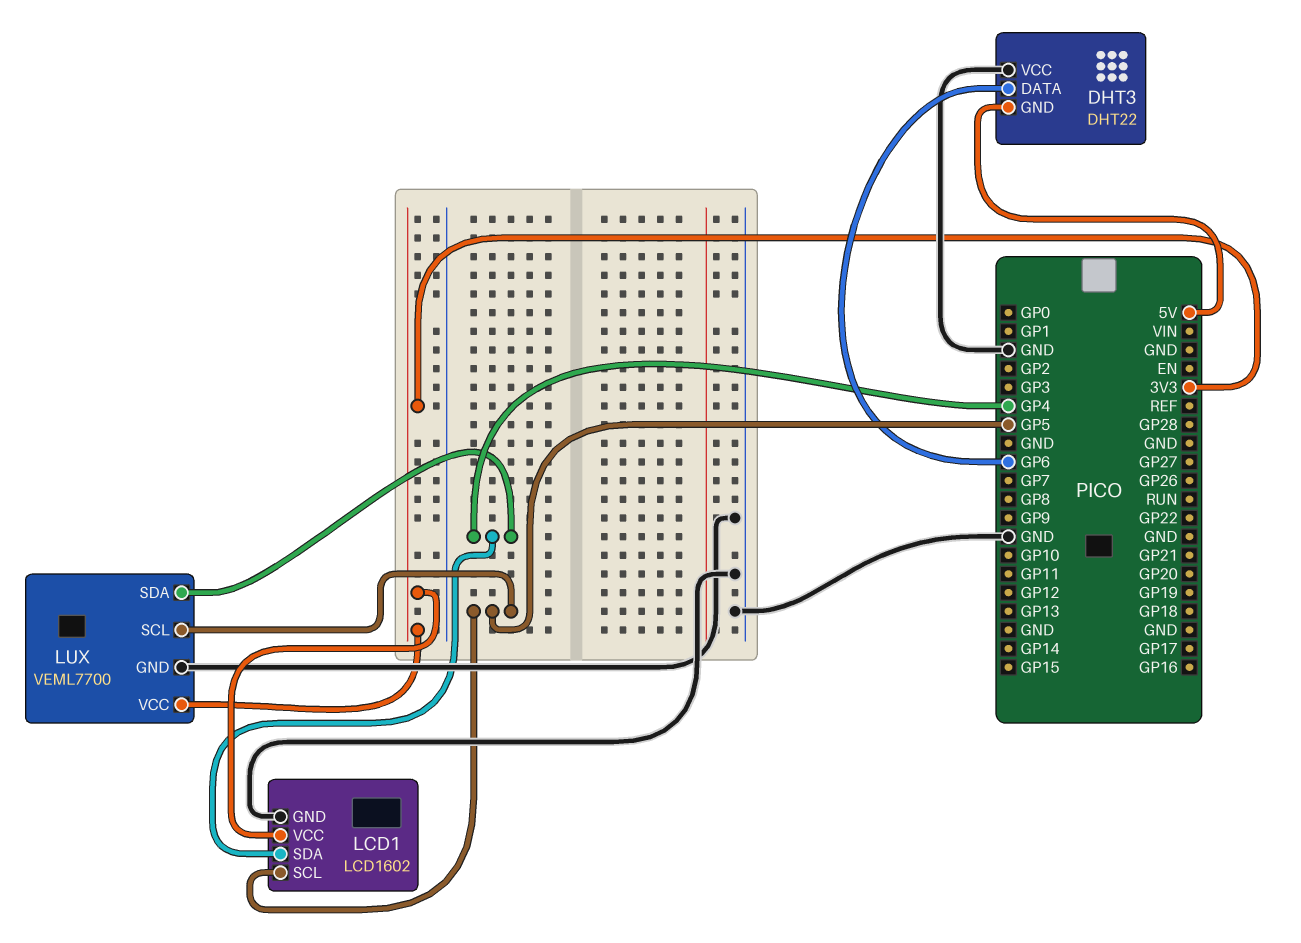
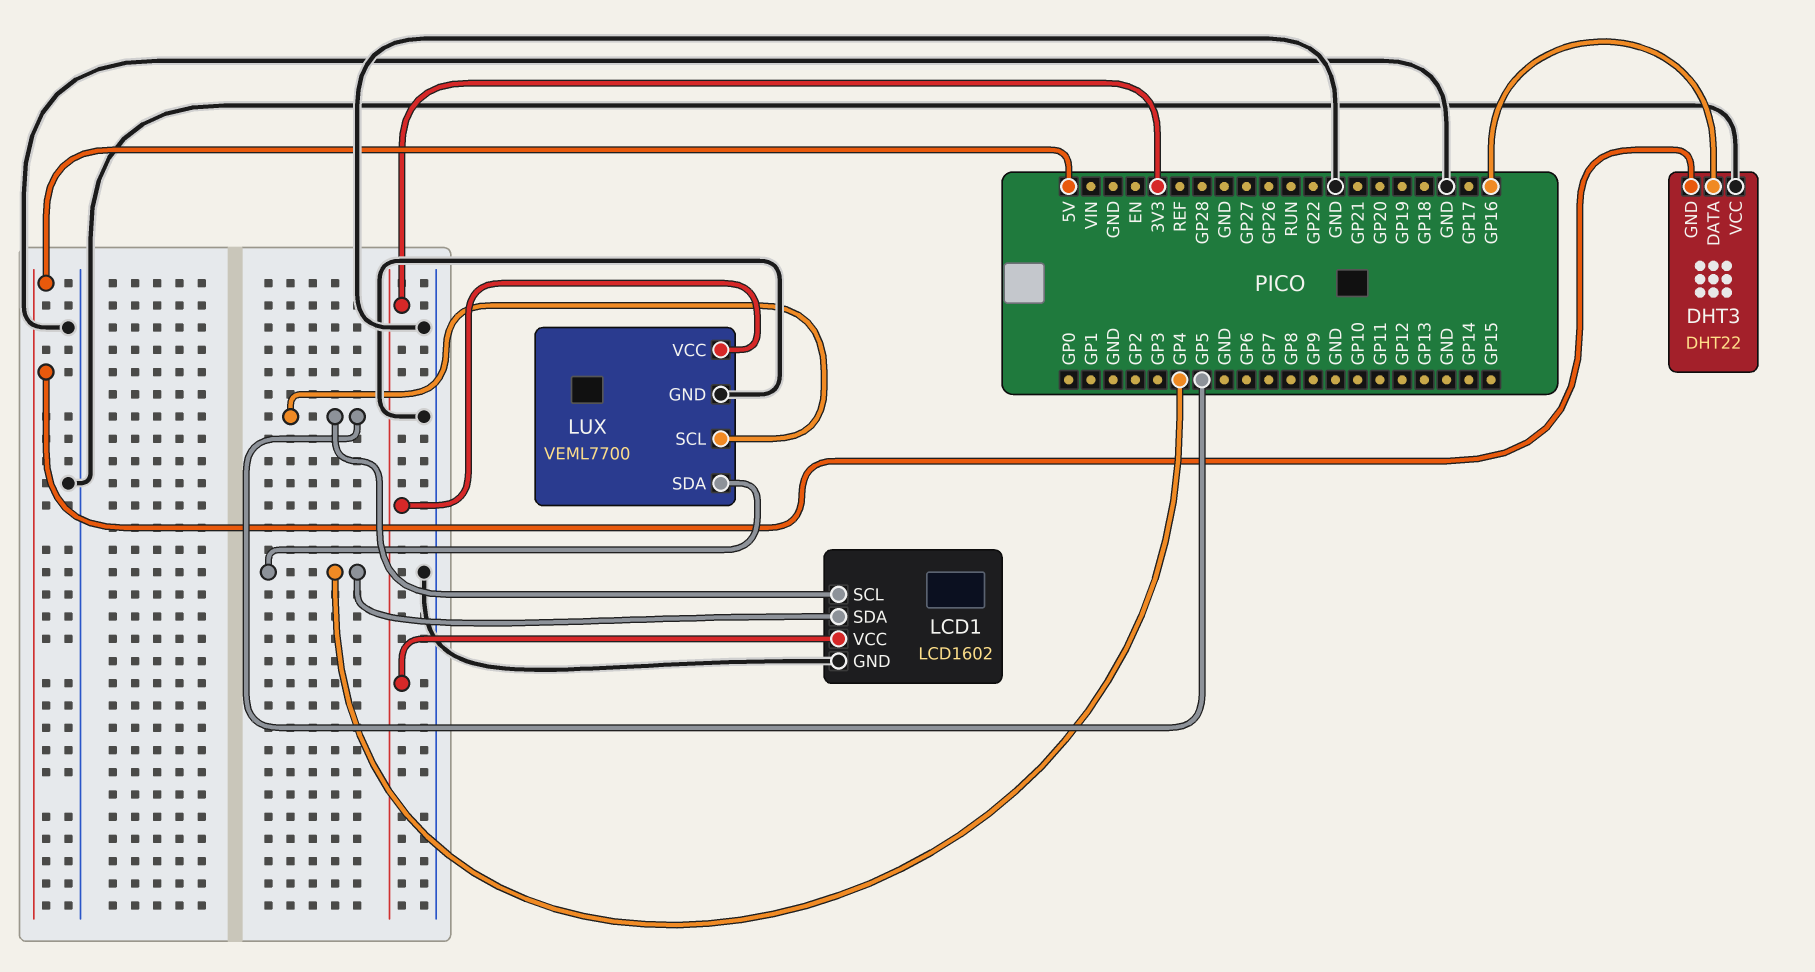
DHT3 pin DATA: GP6 -> GP16

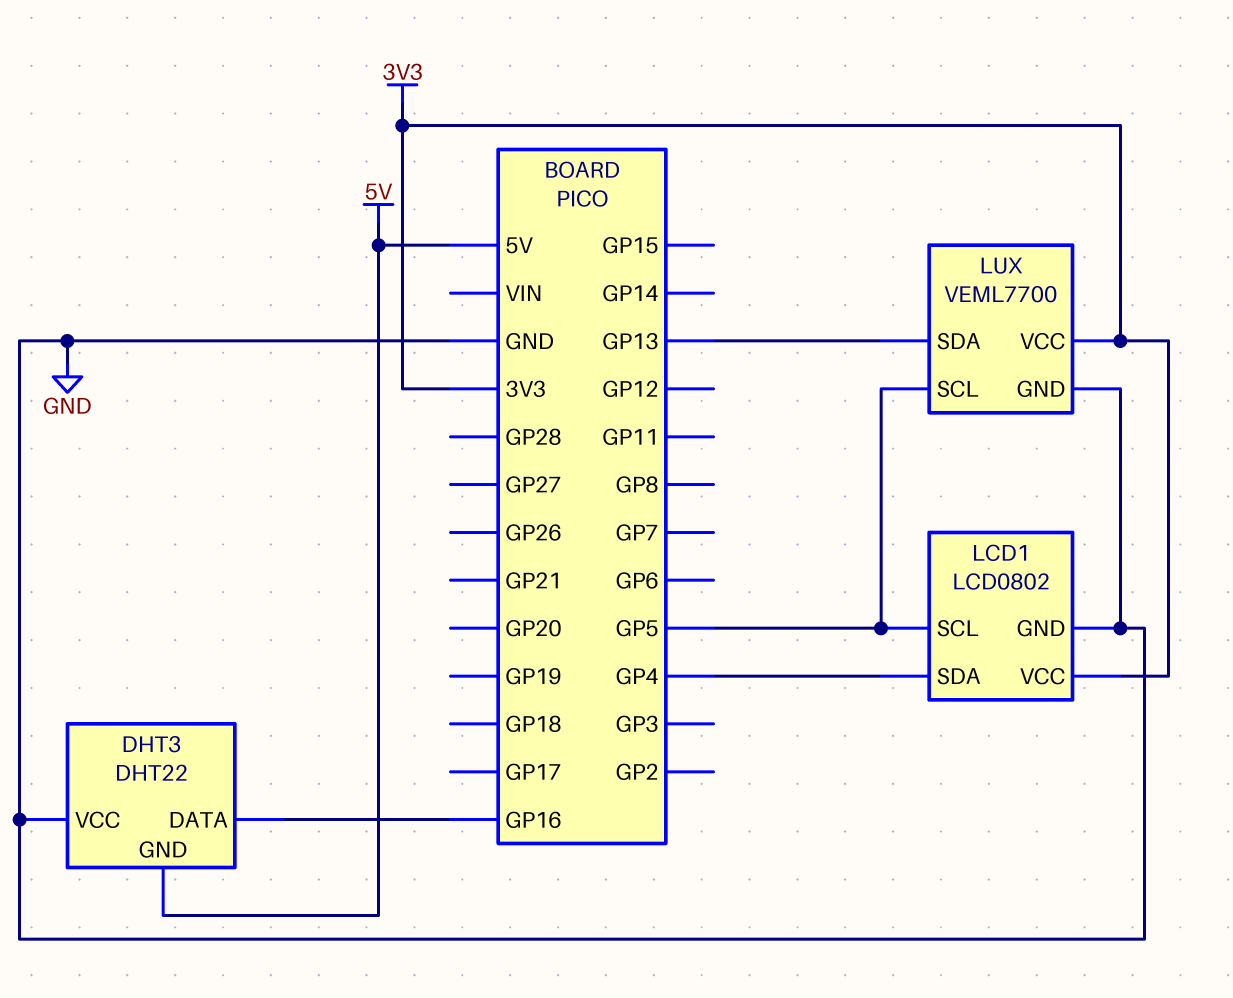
LCD1: LCD1602 -> LCD0802
LUX pin SDA: GP4 -> GP13

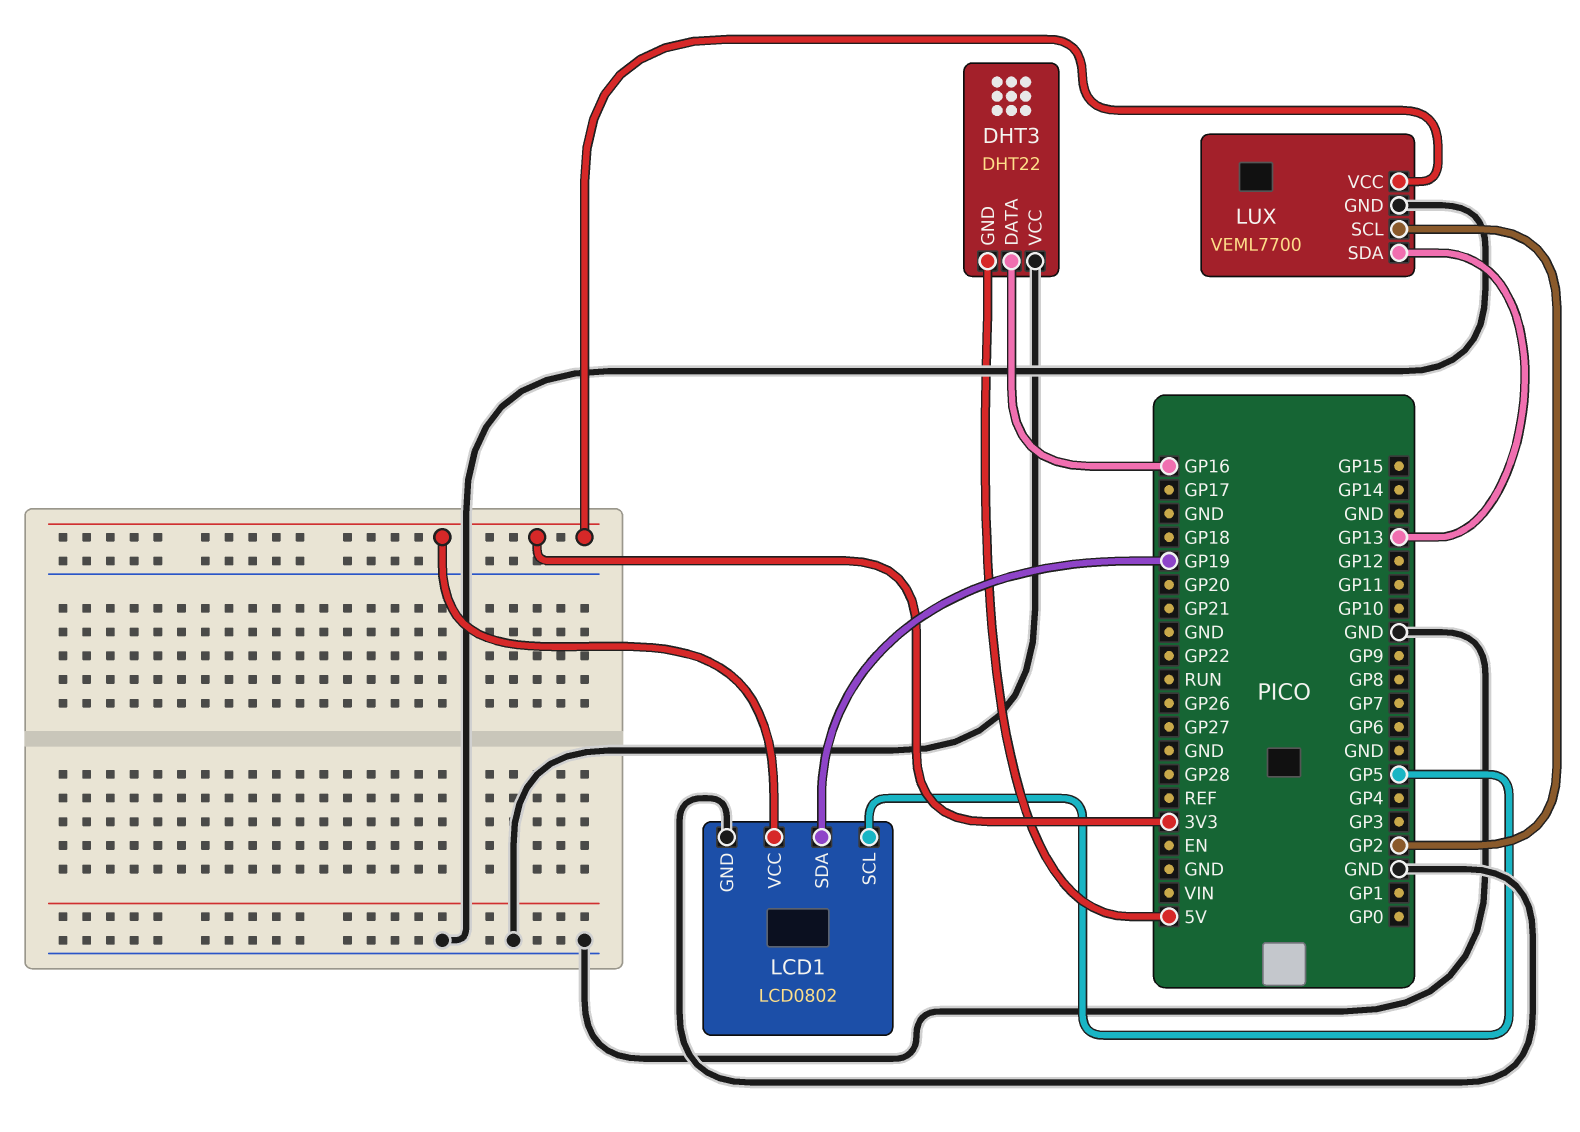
LCD1 pin SDA: GP4 -> GP19
LUX pin SCL: GP5 -> GP2

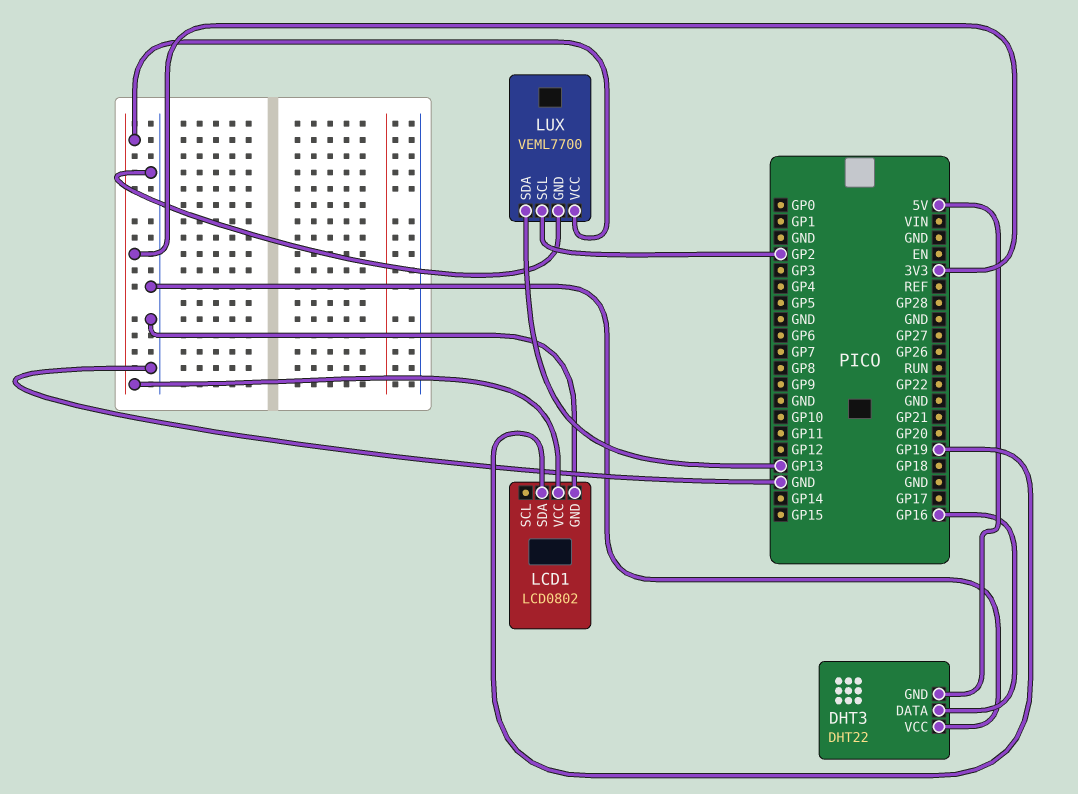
LCD1 pin SCL: GP5 -> none

